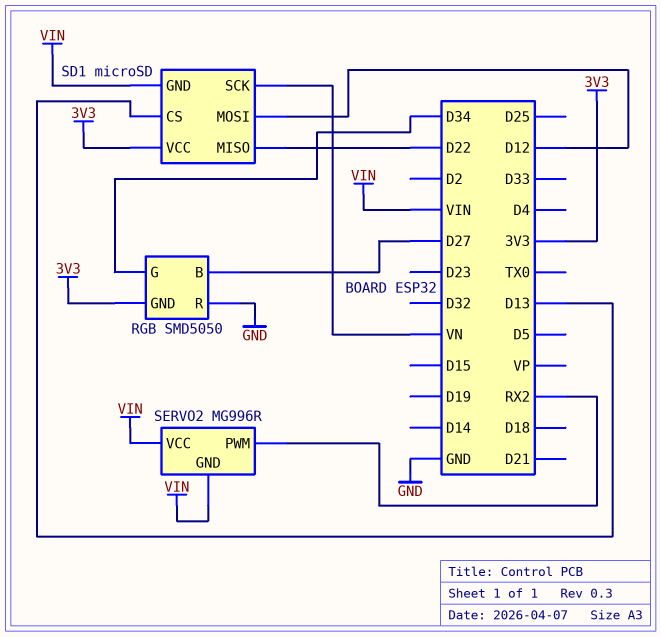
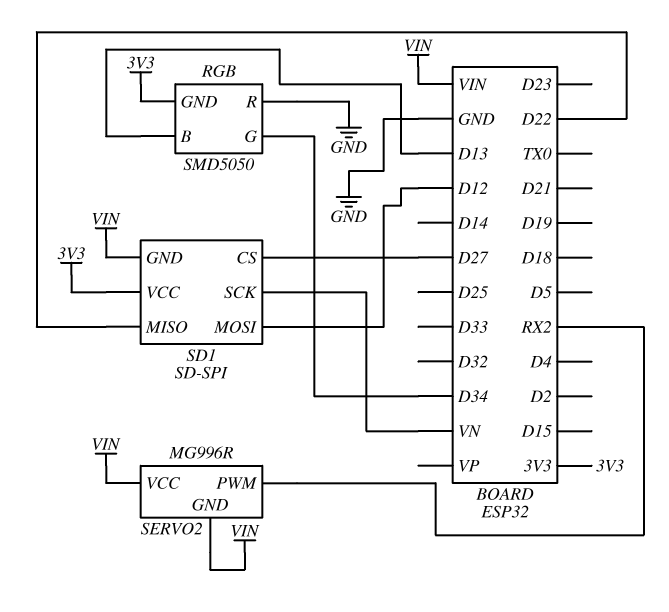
RGB pin B: D27 -> D13
SD1: microSD -> SD-SPI
SD1 pin CS: D13 -> D27

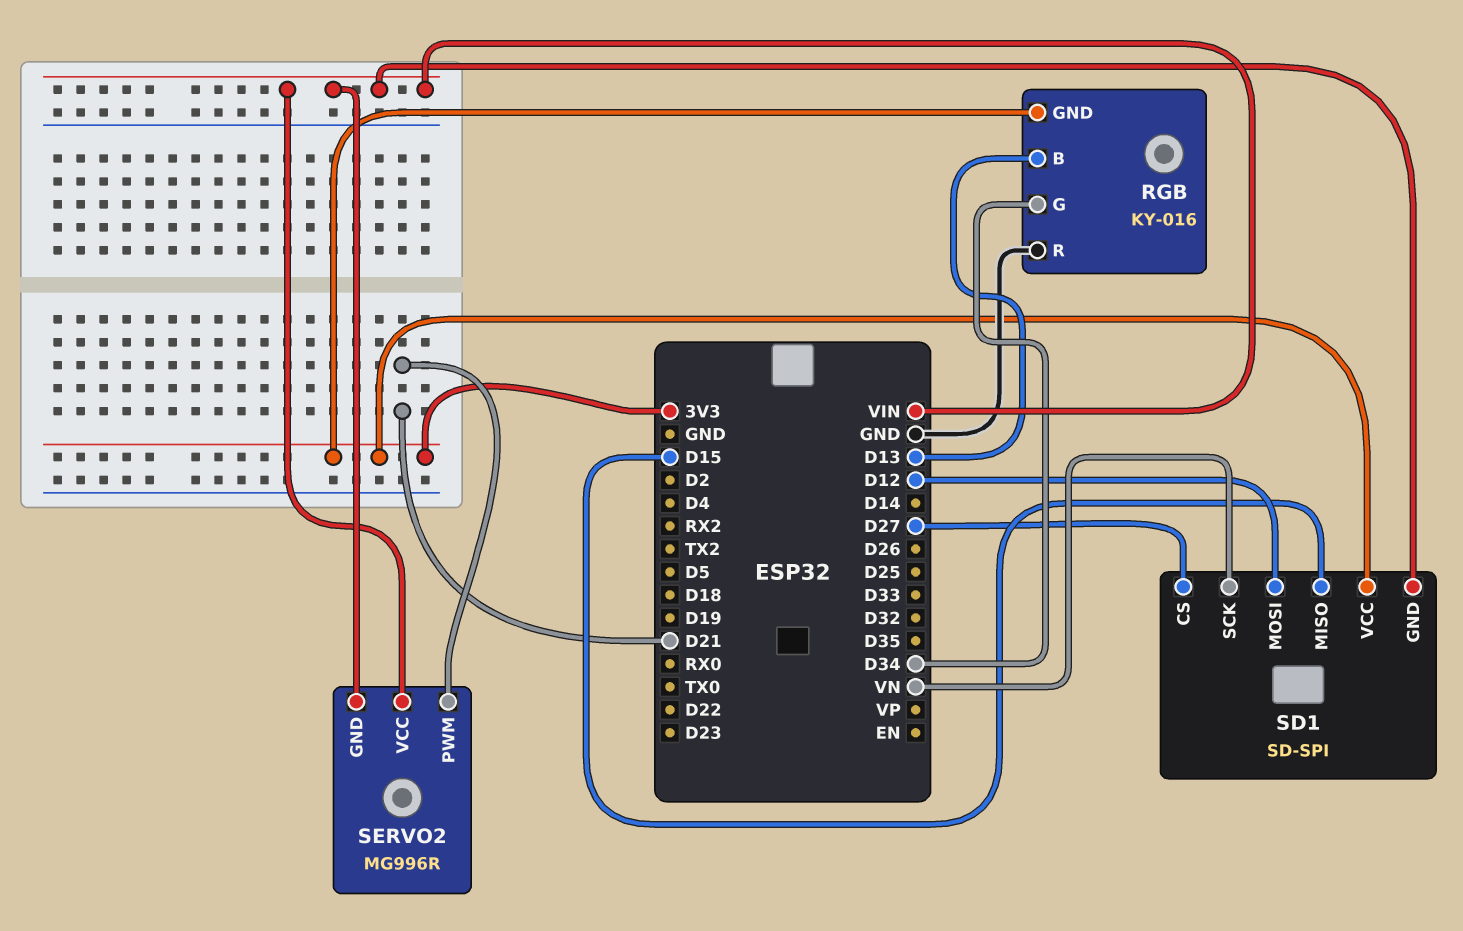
RGB: SMD5050 -> KY-016
SD1 pin MISO: D22 -> D15
SERVO2 pin PWM: RX2 -> D21

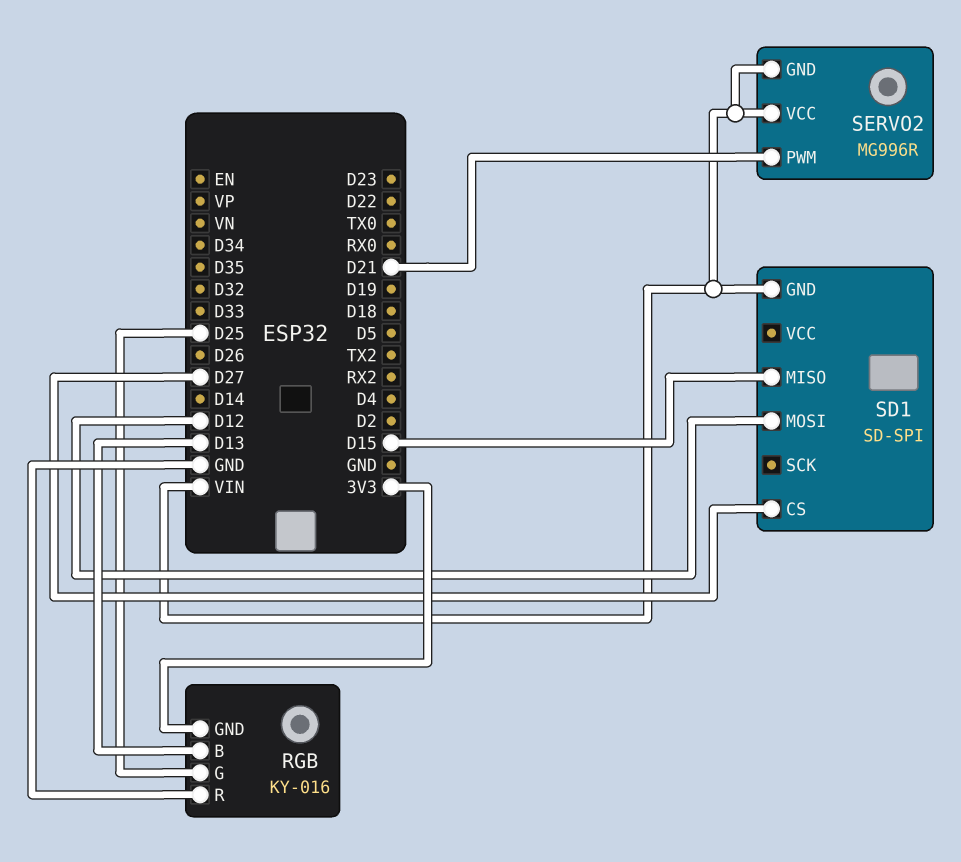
RGB pin G: D34 -> D25
SD1 pin SCK: VN -> none
SD1 pin VCC: 3V3 -> none

